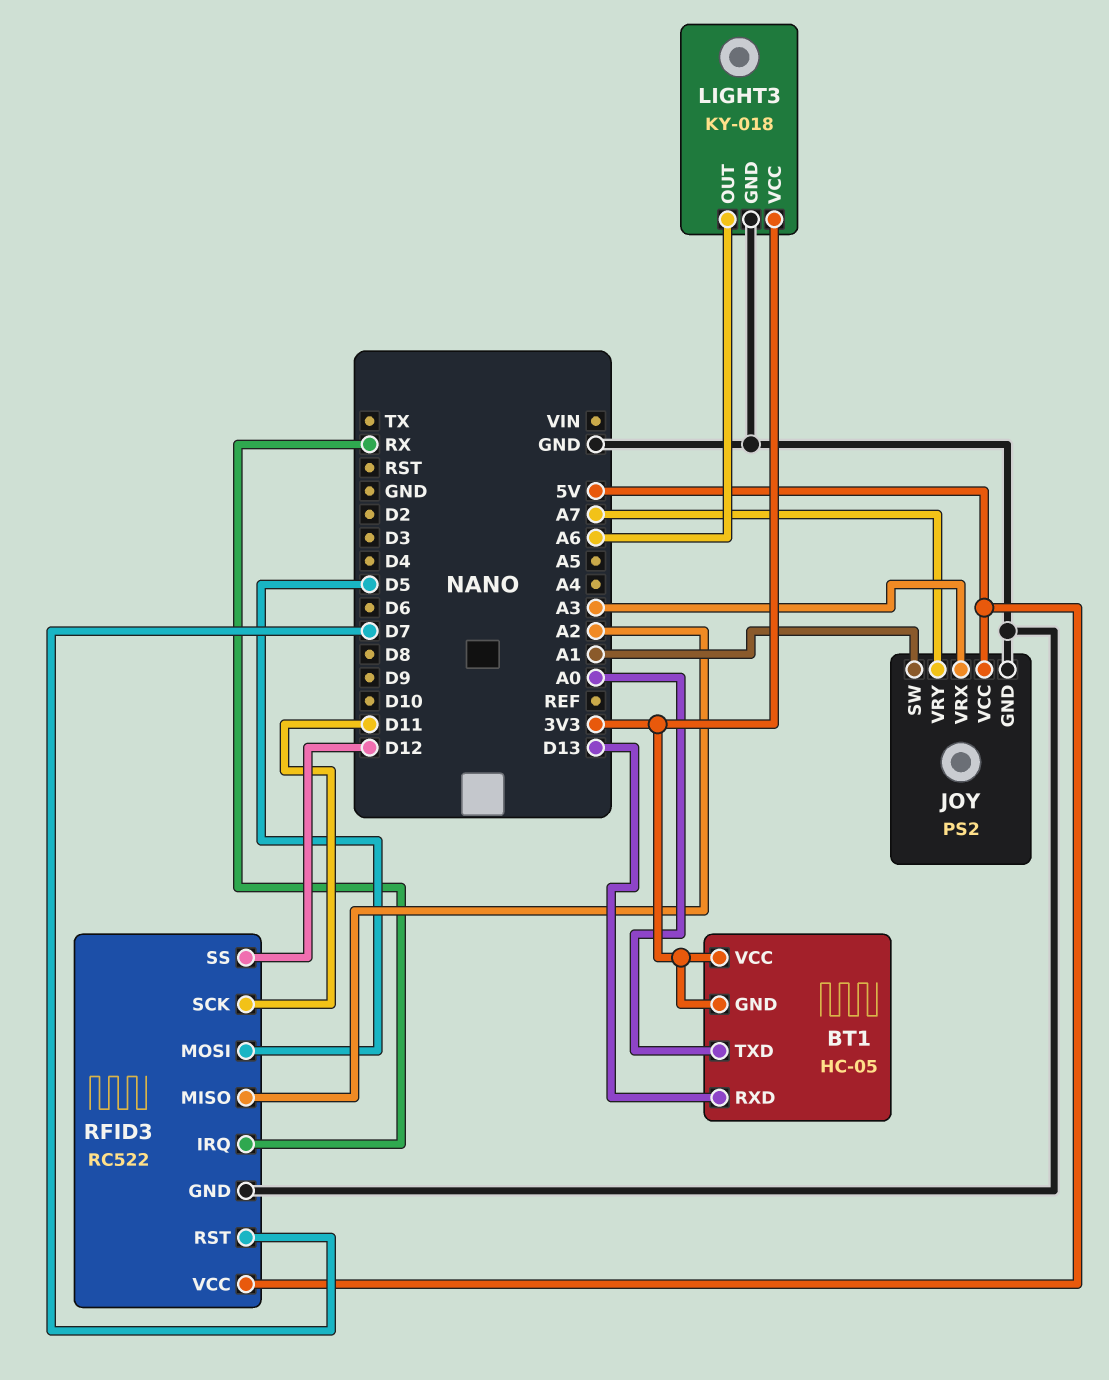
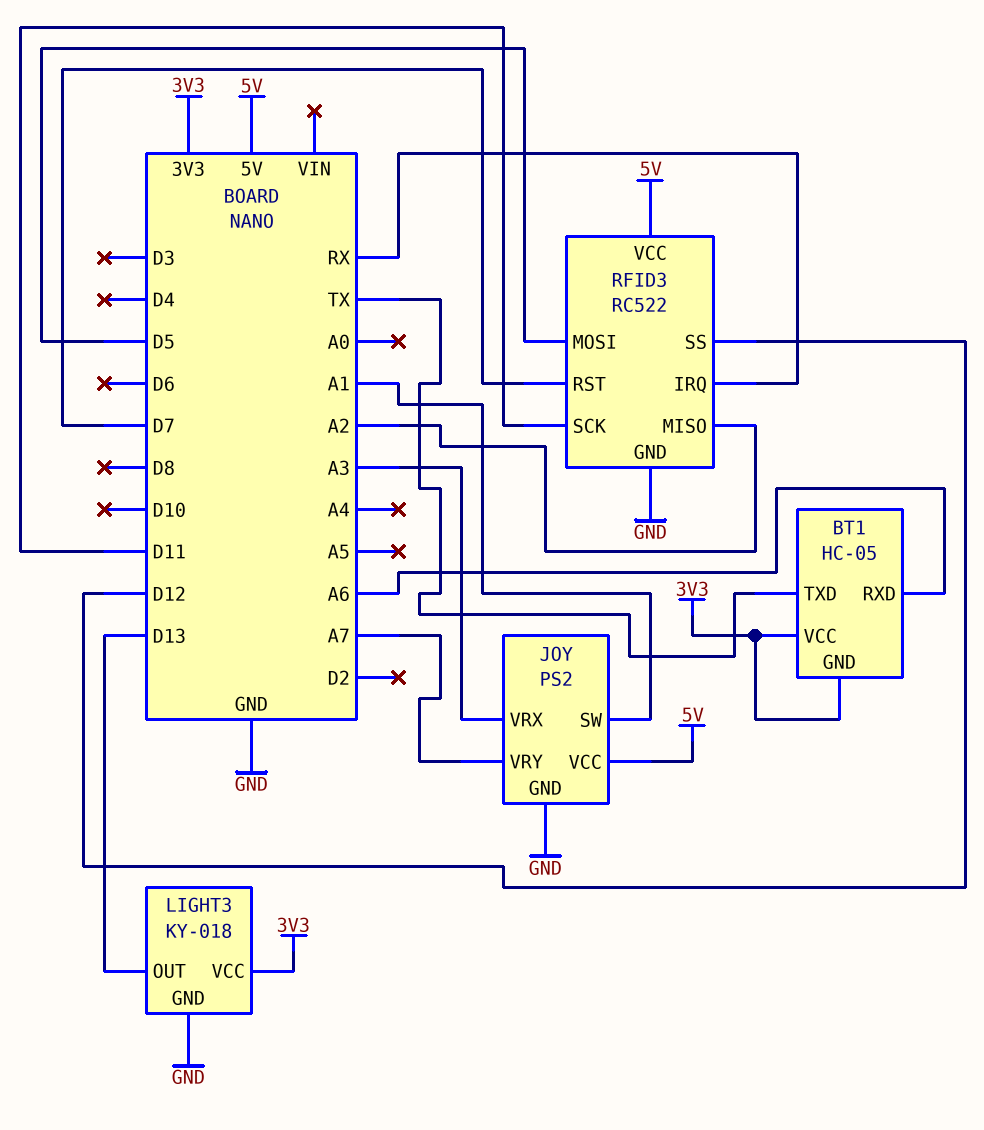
BT1 pin RXD: D13 -> A6
BT1 pin TXD: A0 -> TX
LIGHT3 pin OUT: A6 -> D13

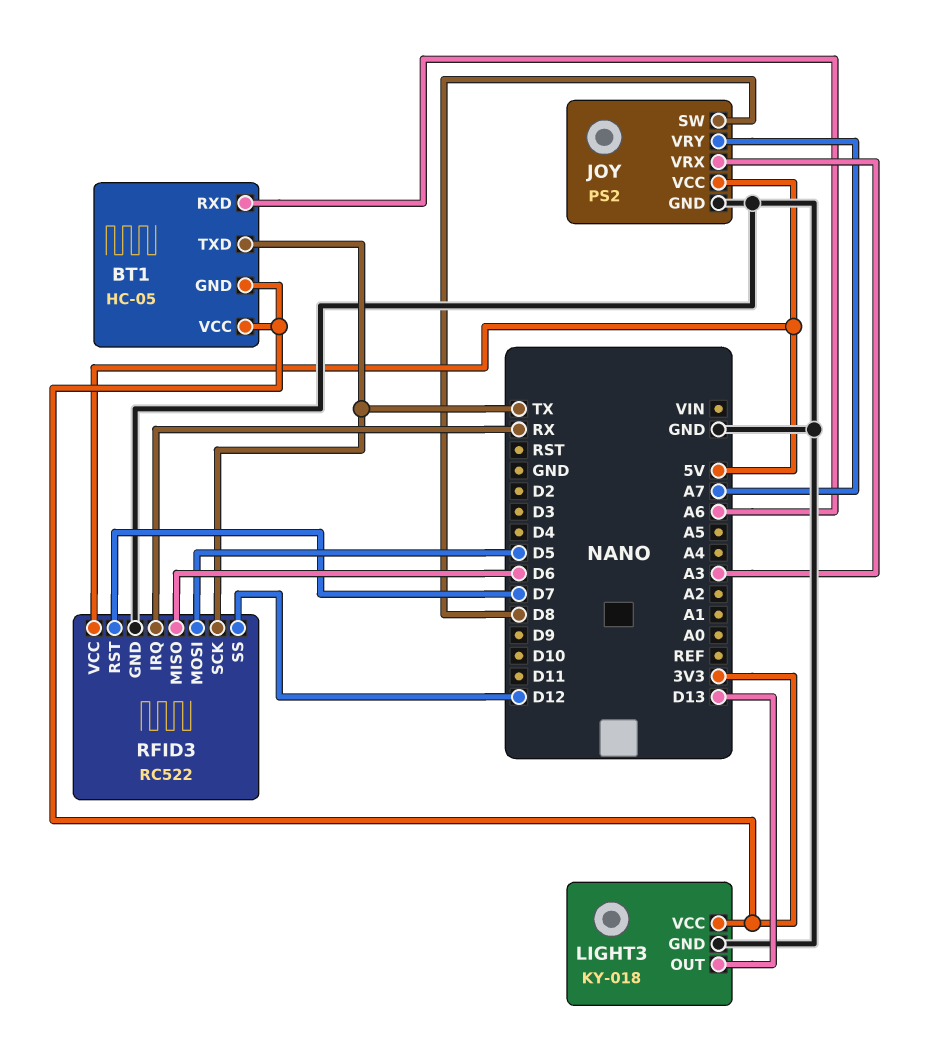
JOY pin SW: A1 -> D8
RFID3 pin MISO: A2 -> D6
RFID3 pin SCK: D11 -> TX

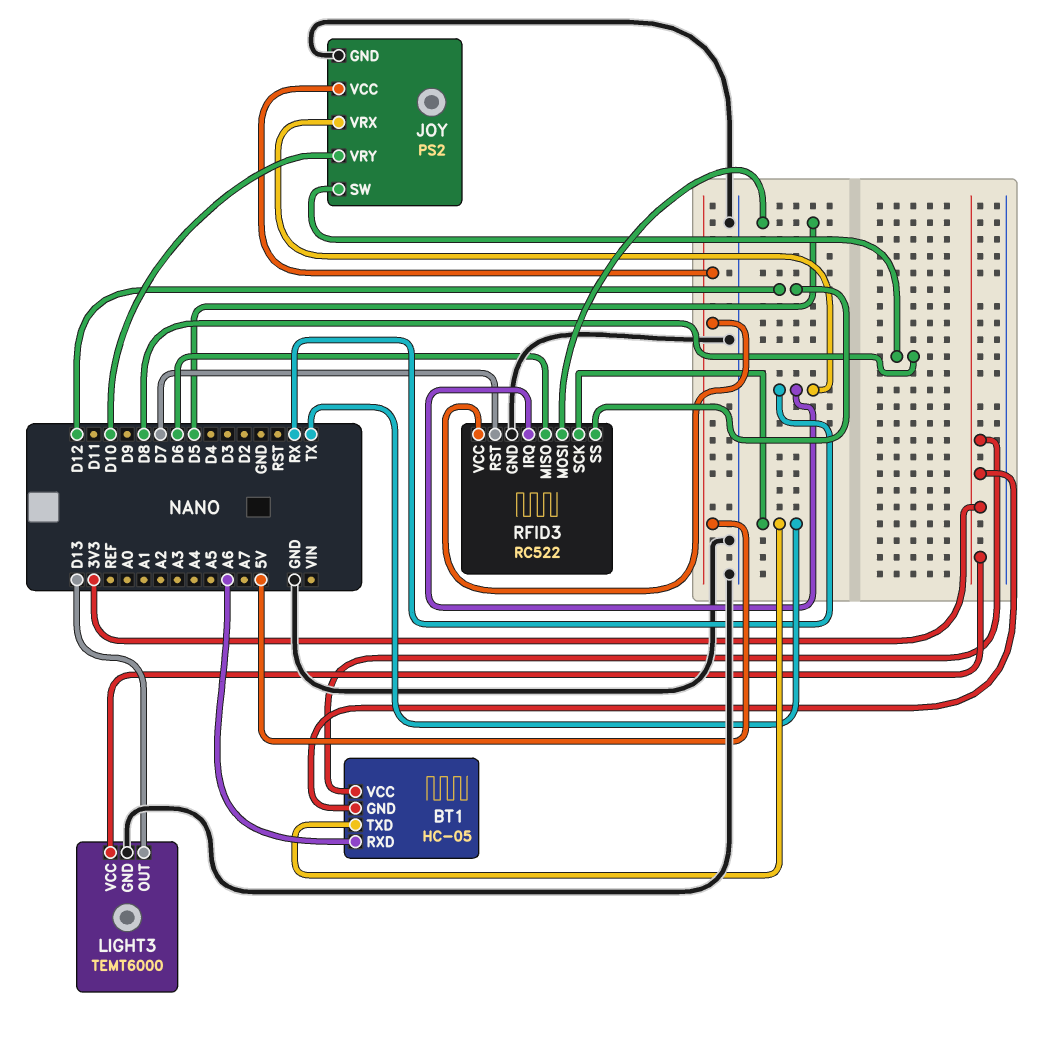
JOY pin VRX: A3 -> RX
JOY pin VRY: A7 -> D10
LIGHT3: KY-018 -> TEMT6000

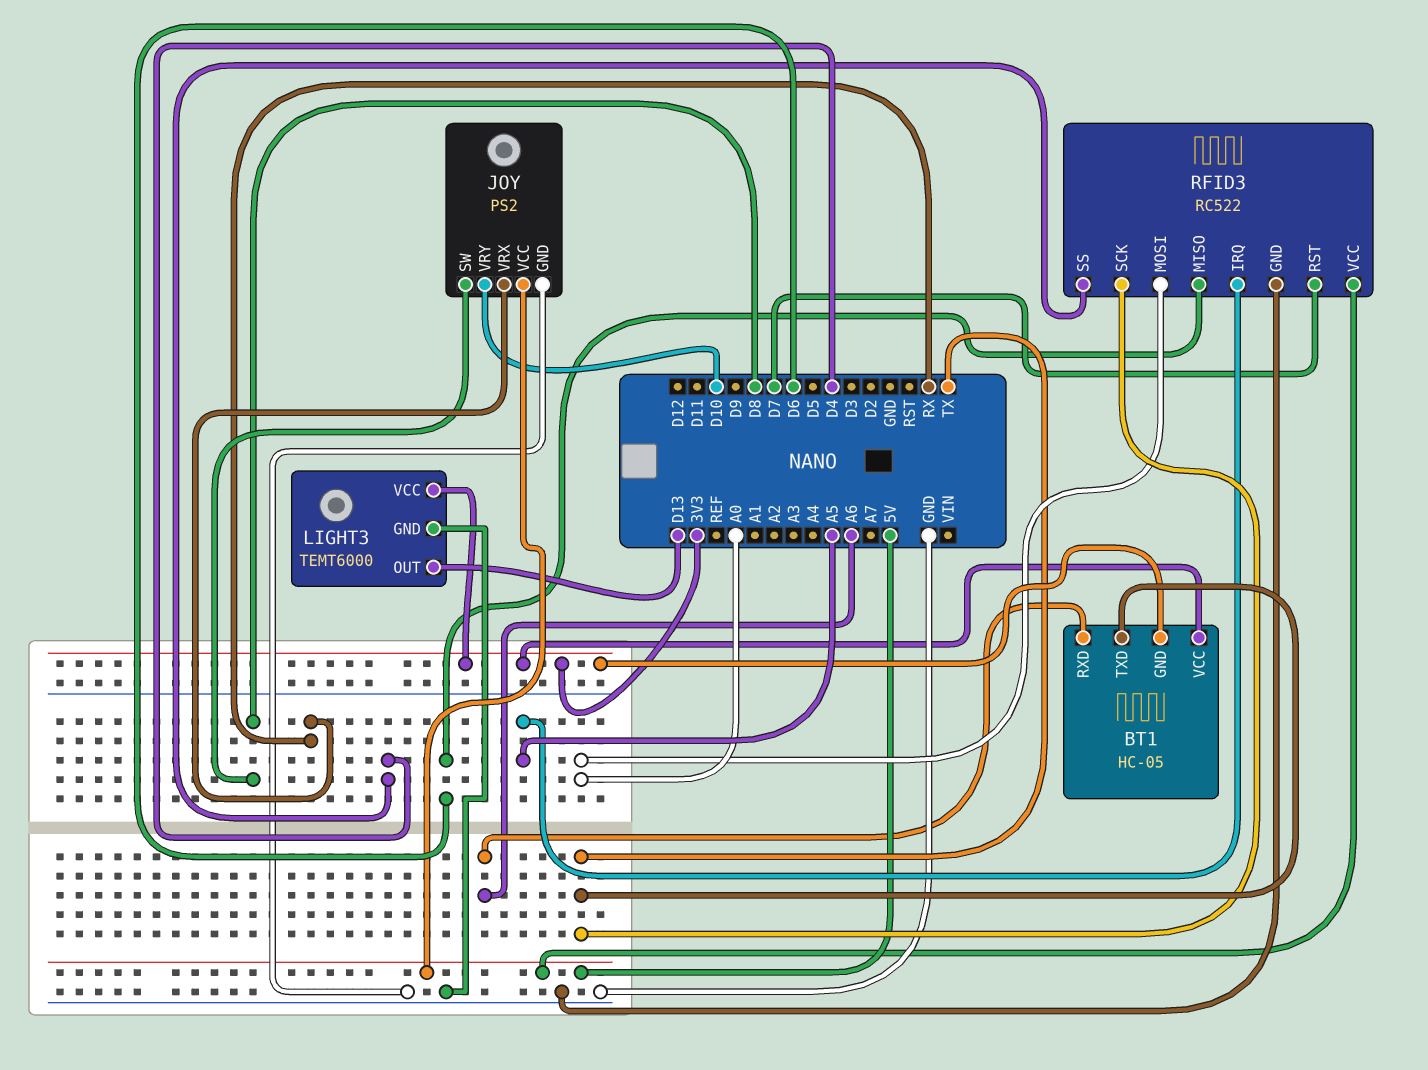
RFID3 pin IRQ: RX -> A5
RFID3 pin MOSI: D5 -> A0
RFID3 pin SS: D12 -> D4

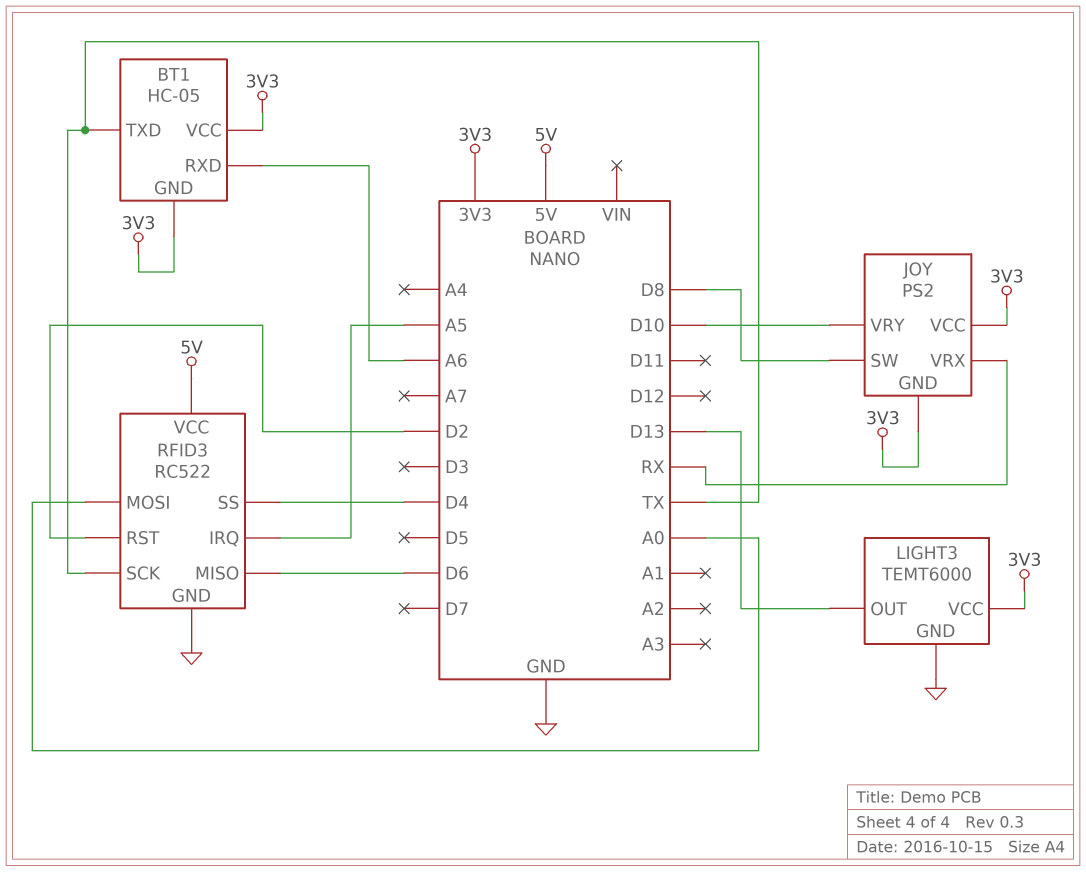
JOY pin GND: GND -> 3V3
JOY pin VCC: 5V -> 3V3
RFID3 pin RST: D7 -> D2

